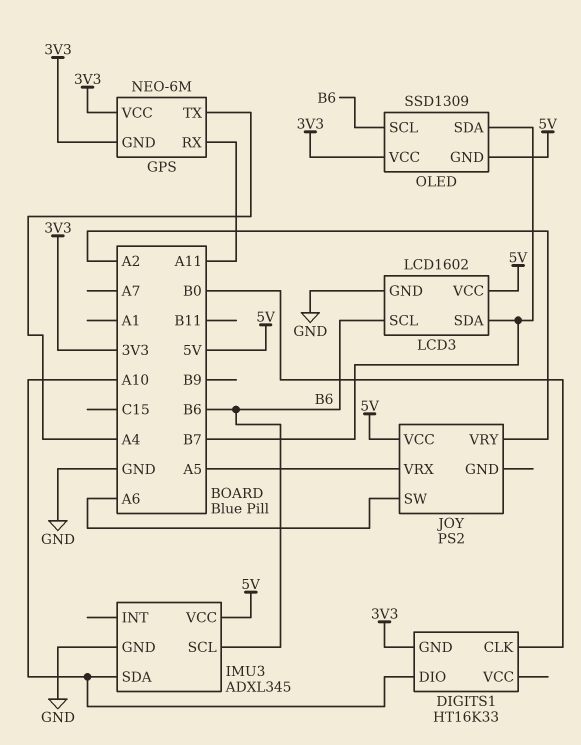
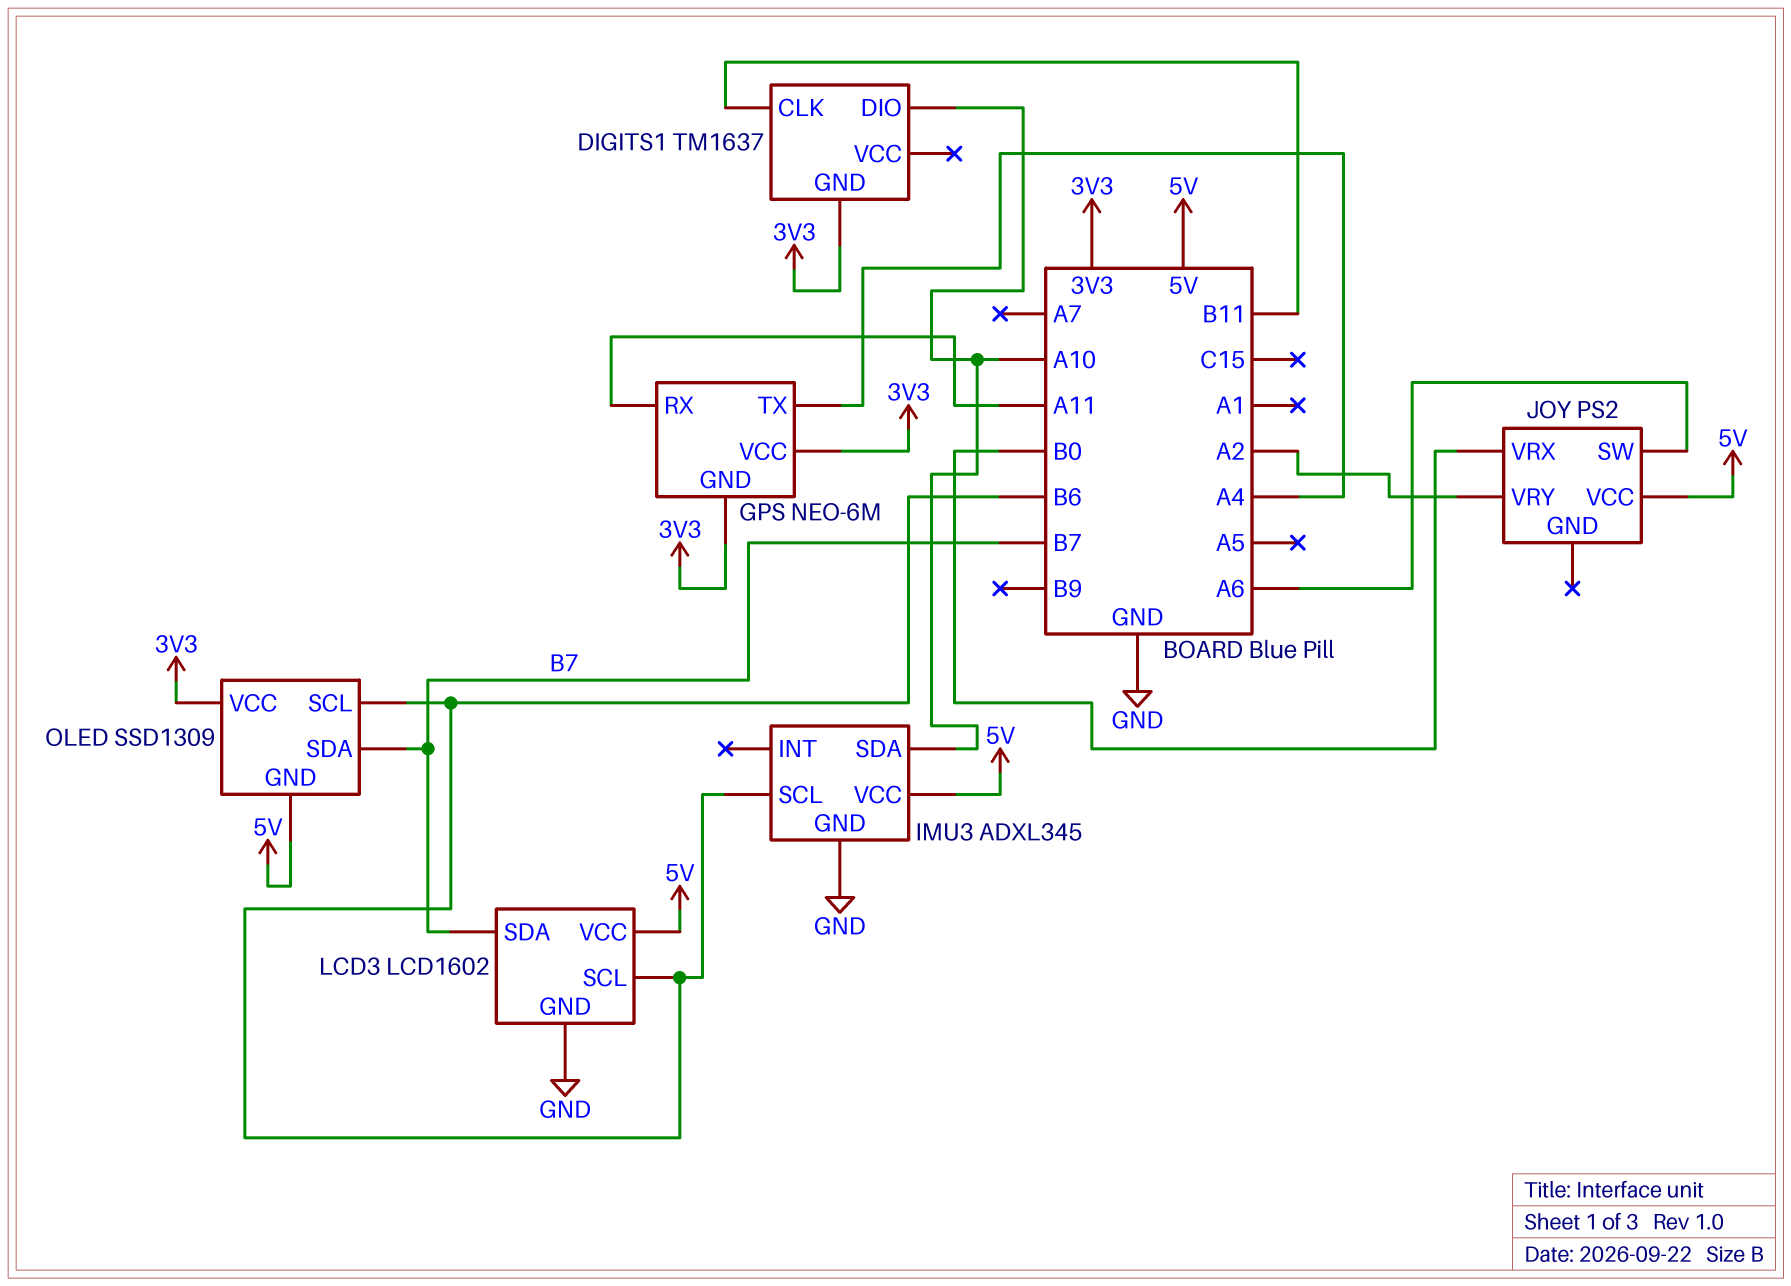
DIGITS1: HT16K33 -> TM1637
DIGITS1 pin CLK: B0 -> B11
JOY pin VRX: A5 -> B0

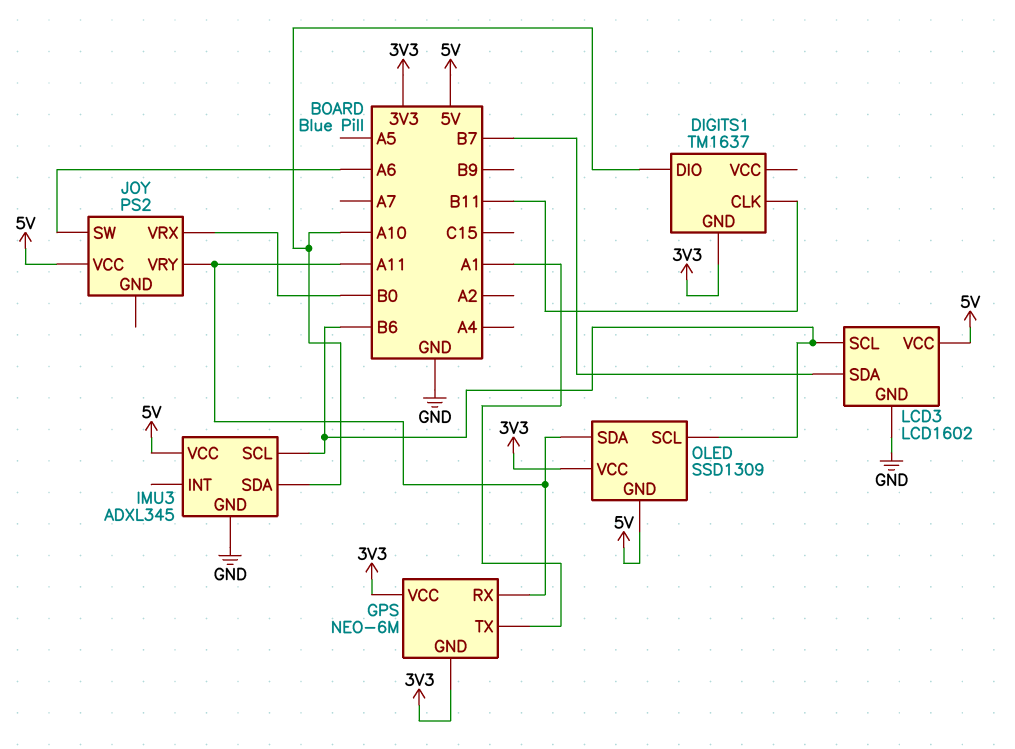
GPS pin TX: A4 -> A1
JOY pin VRY: A2 -> A11
OLED pin SDA: B7 -> A11

